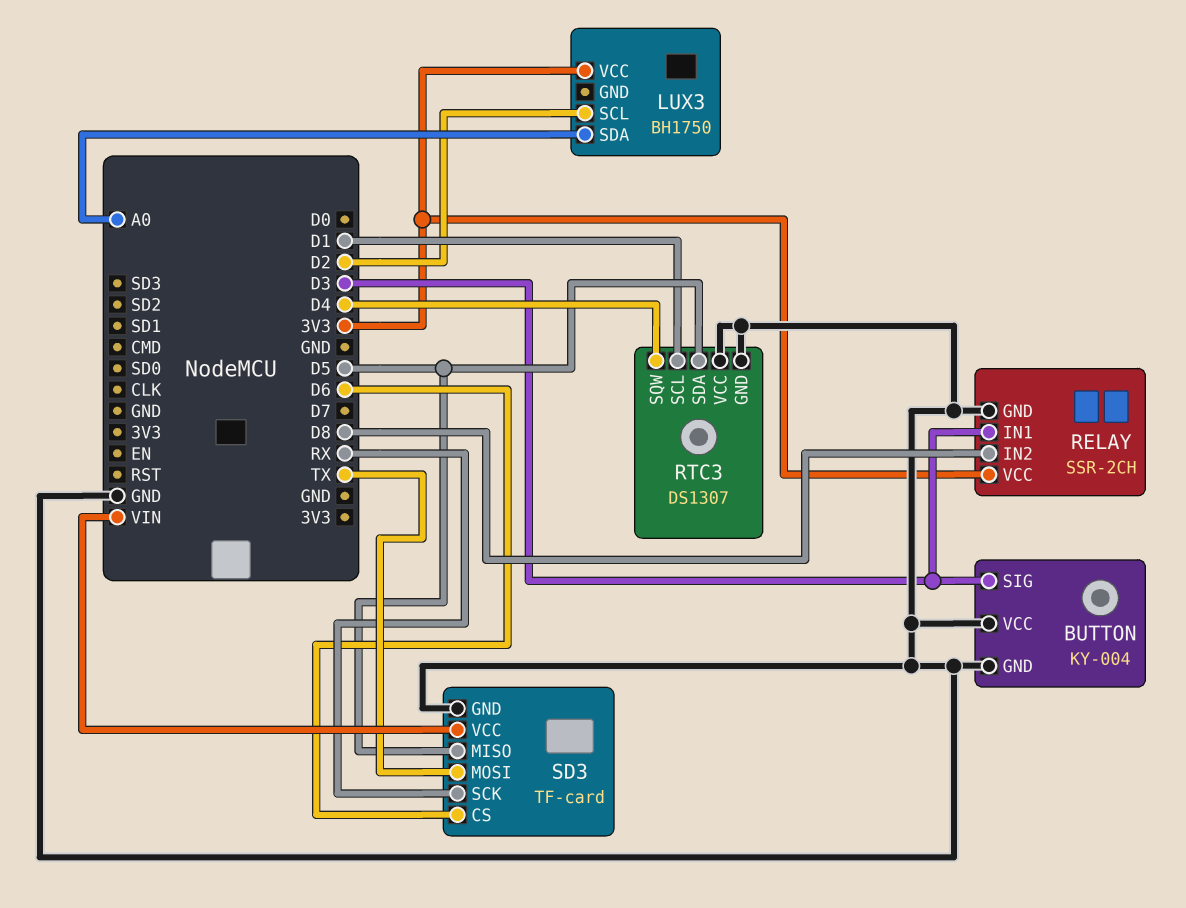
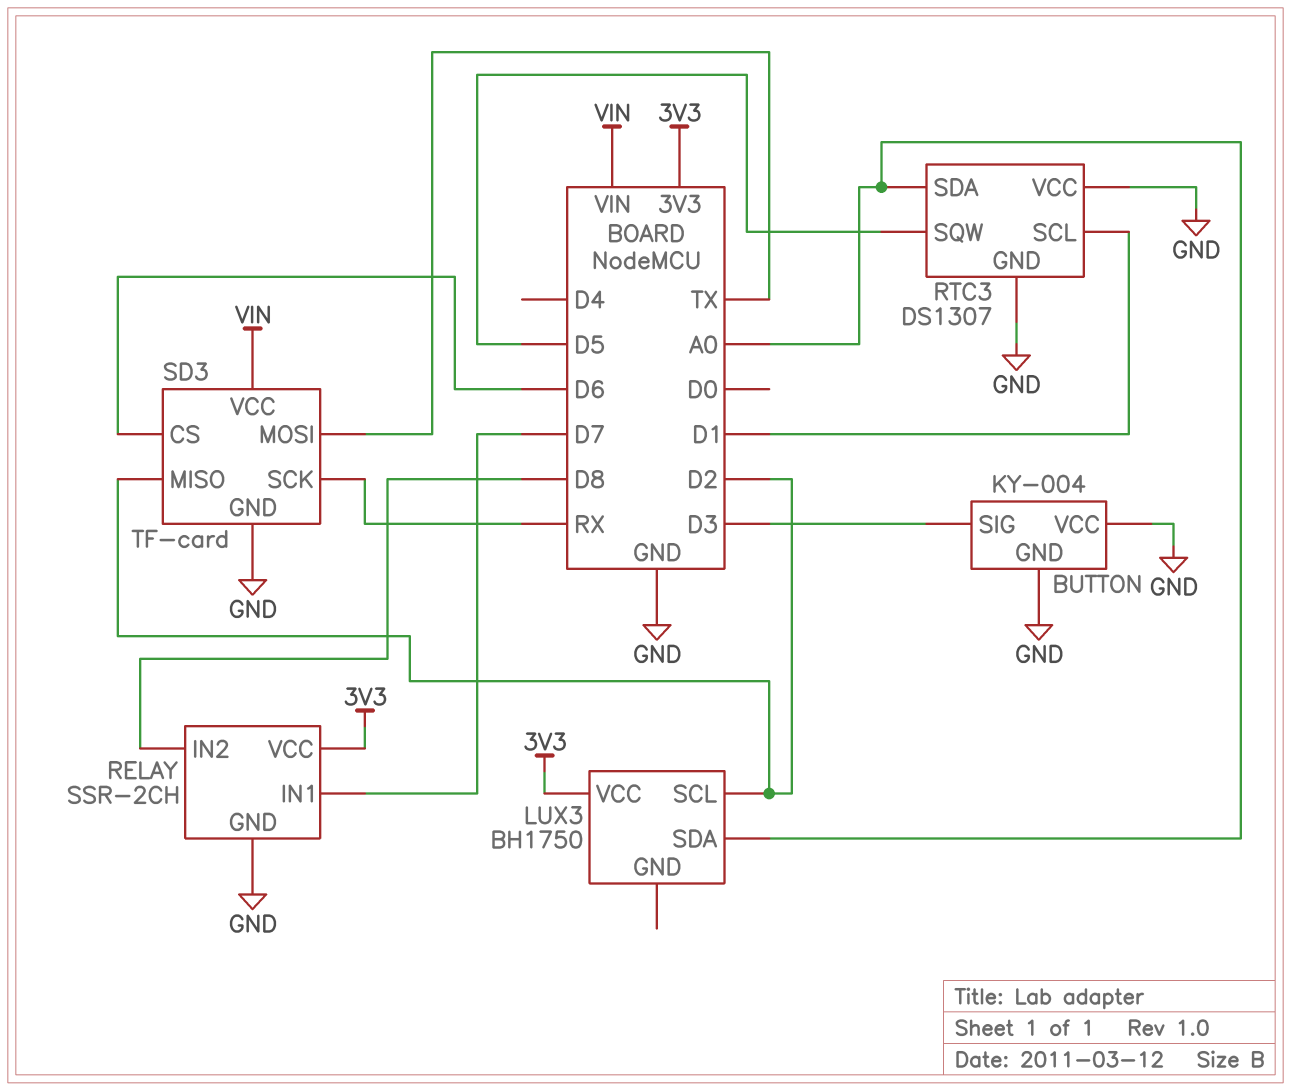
RELAY pin IN1: D3 -> D7
RTC3 pin SDA: D5 -> A0
RTC3 pin SQW: D4 -> D5
SD3 pin MISO: D5 -> D2

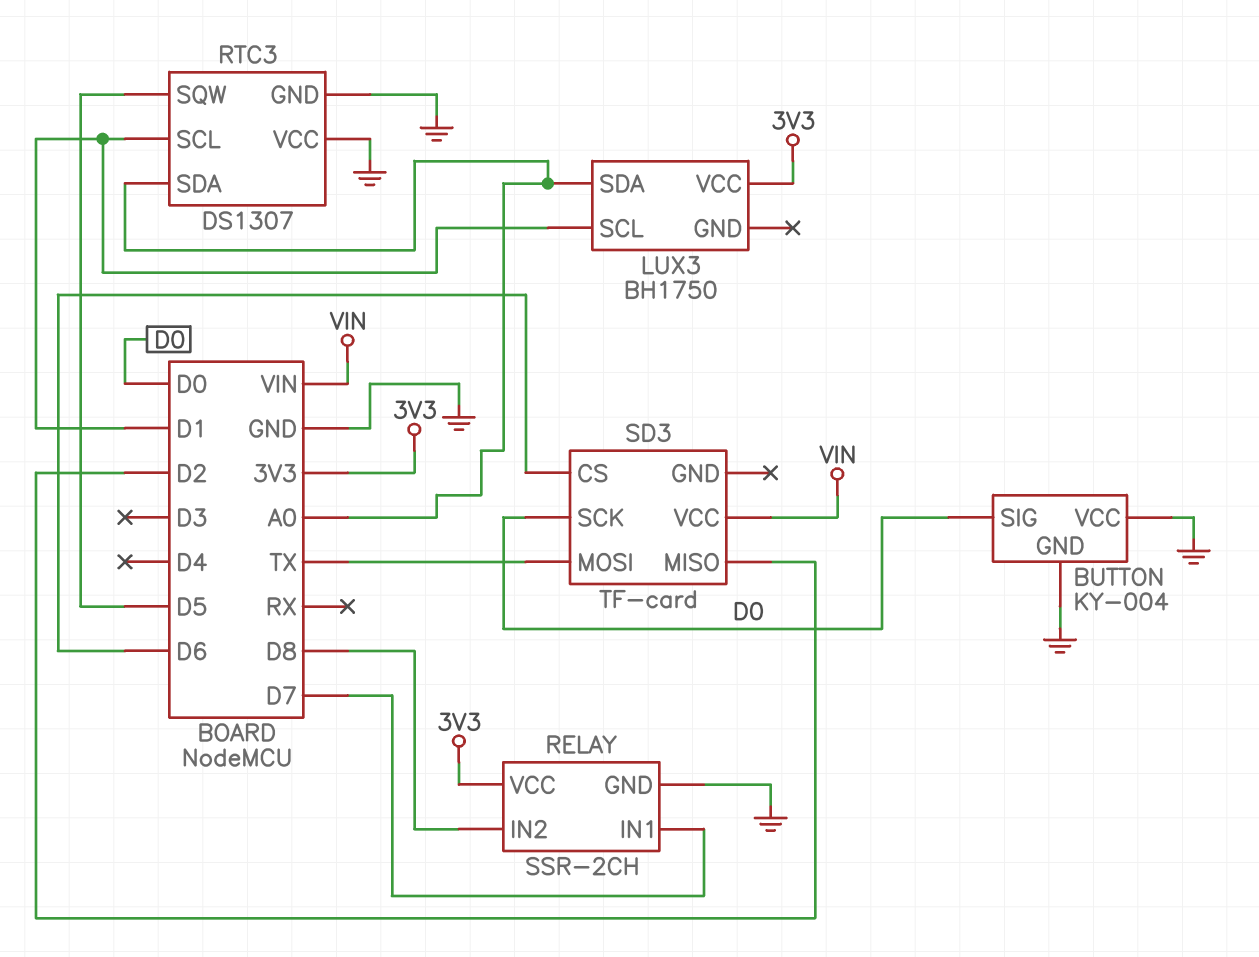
BUTTON pin SIG: D3 -> D0
LUX3 pin SCL: D2 -> D1
SD3 pin GND: GND -> none
SD3 pin SCK: RX -> D0

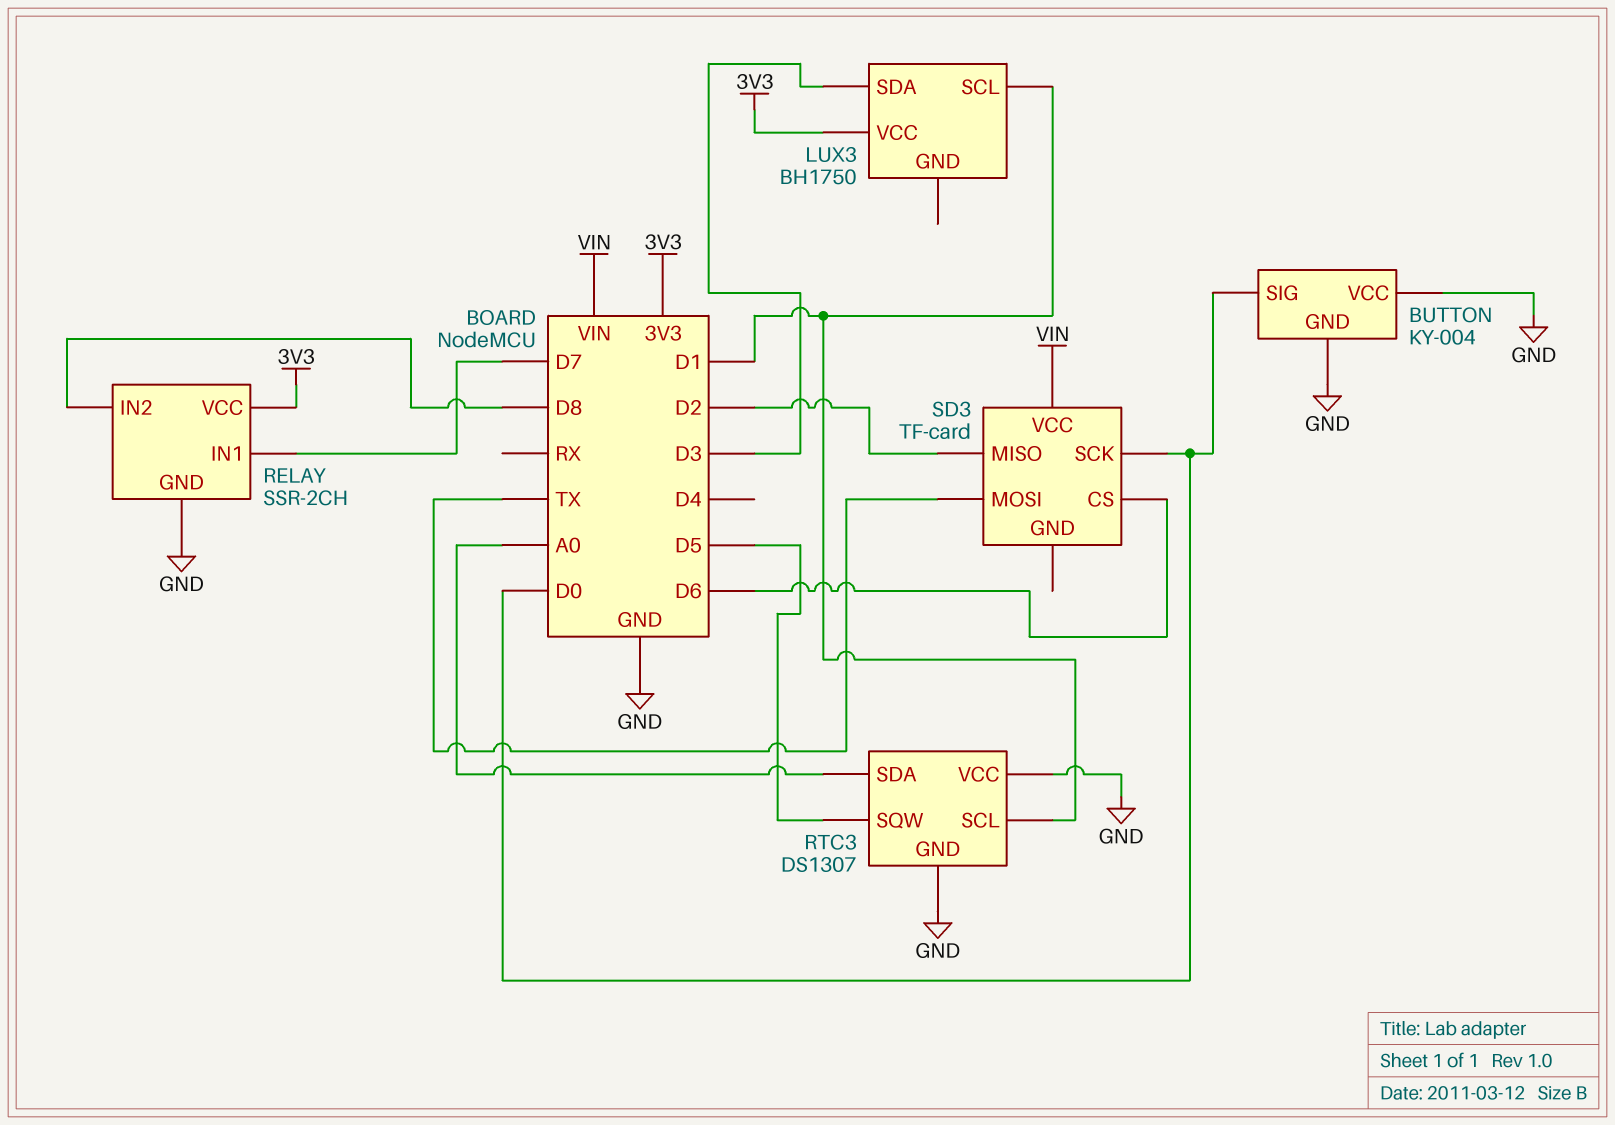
LUX3 pin SDA: A0 -> D3

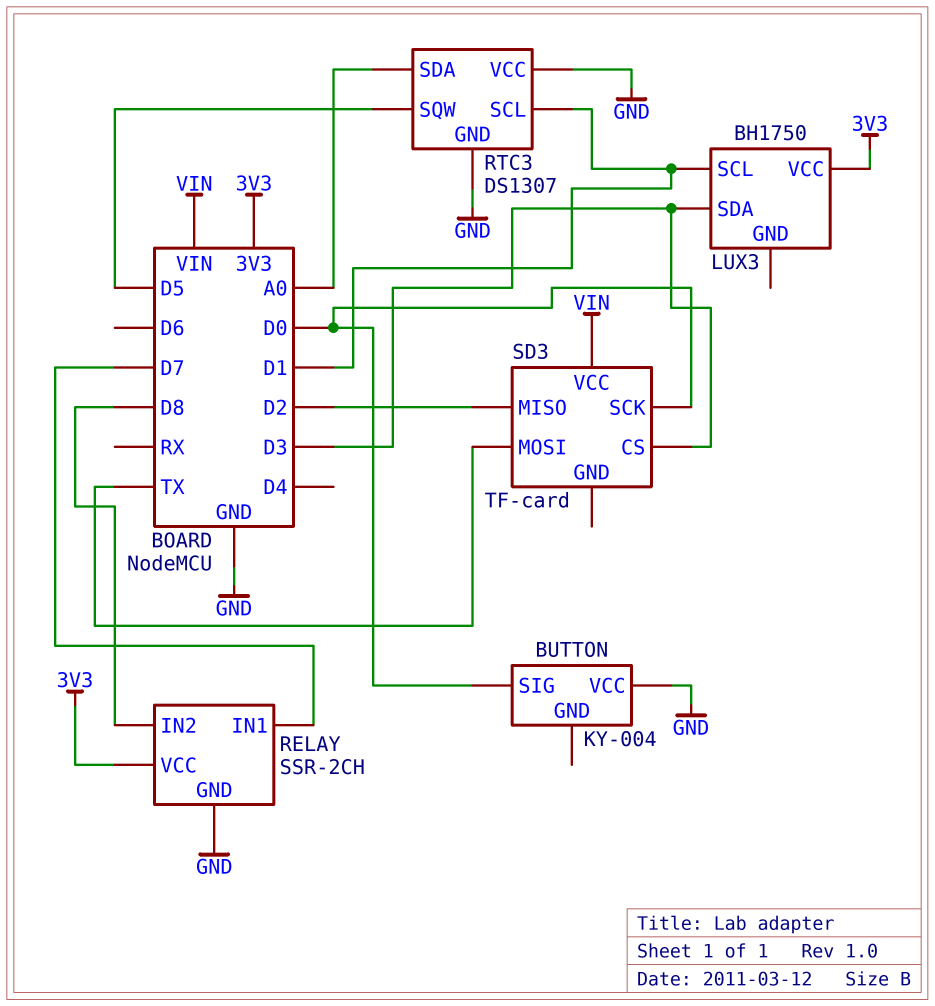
BUTTON pin GND: GND -> none
SD3 pin CS: D6 -> D3

